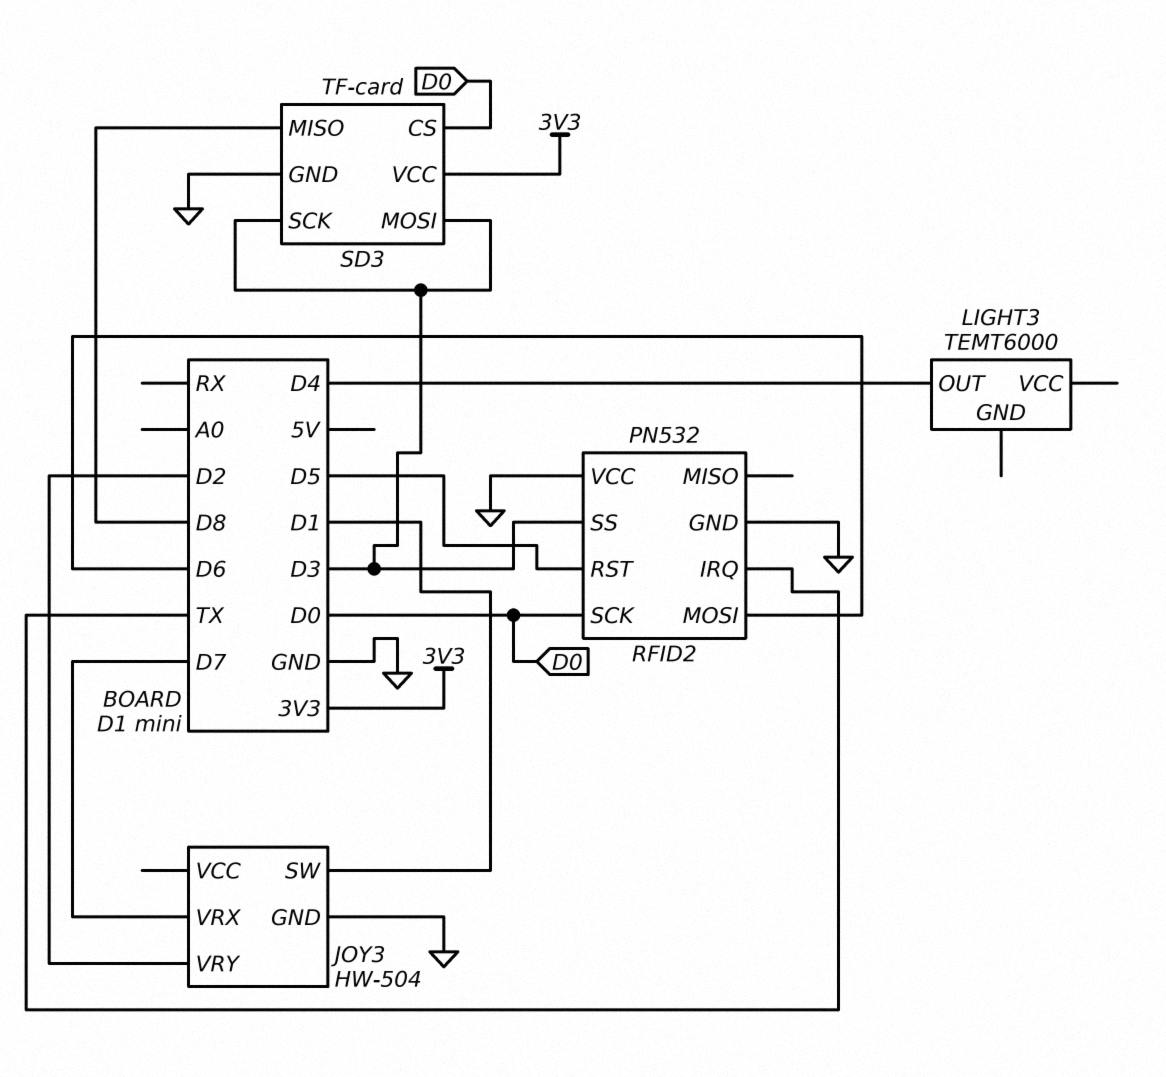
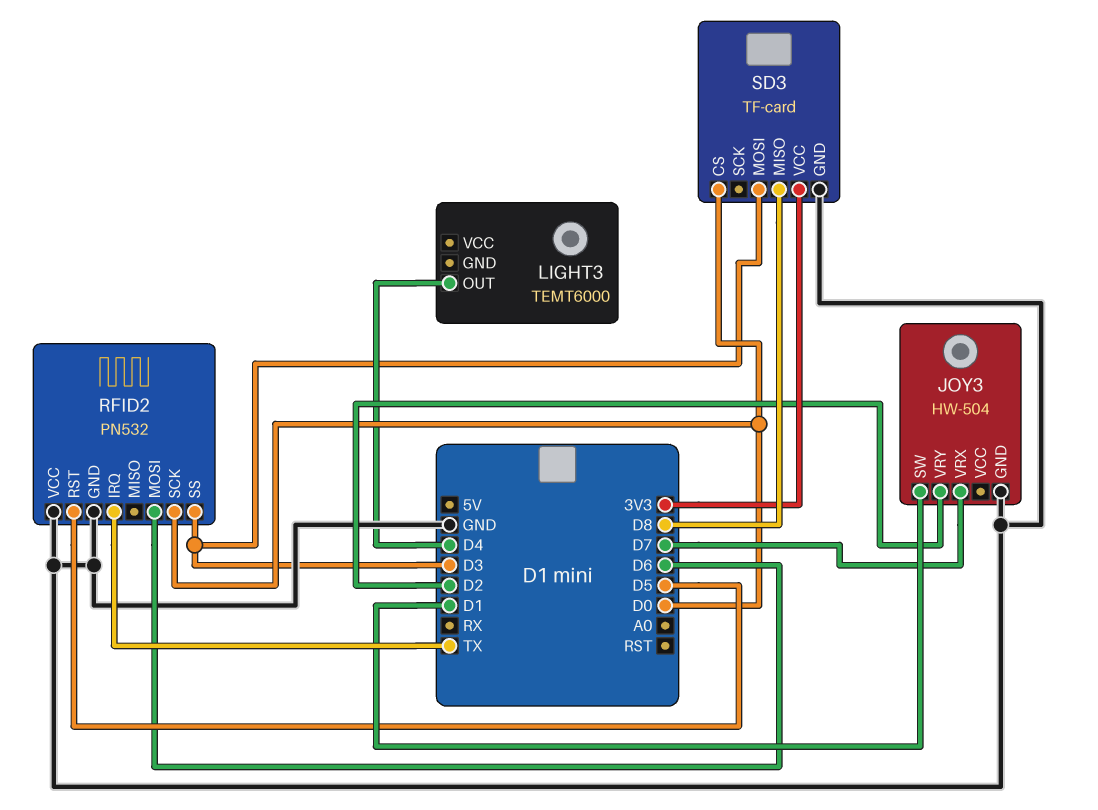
SD3 pin SCK: D3 -> none

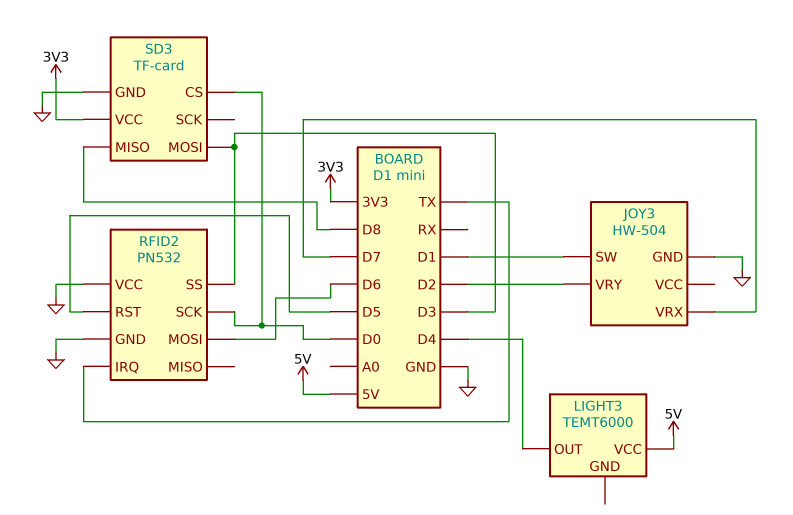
LIGHT3 pin VCC: none -> 5V

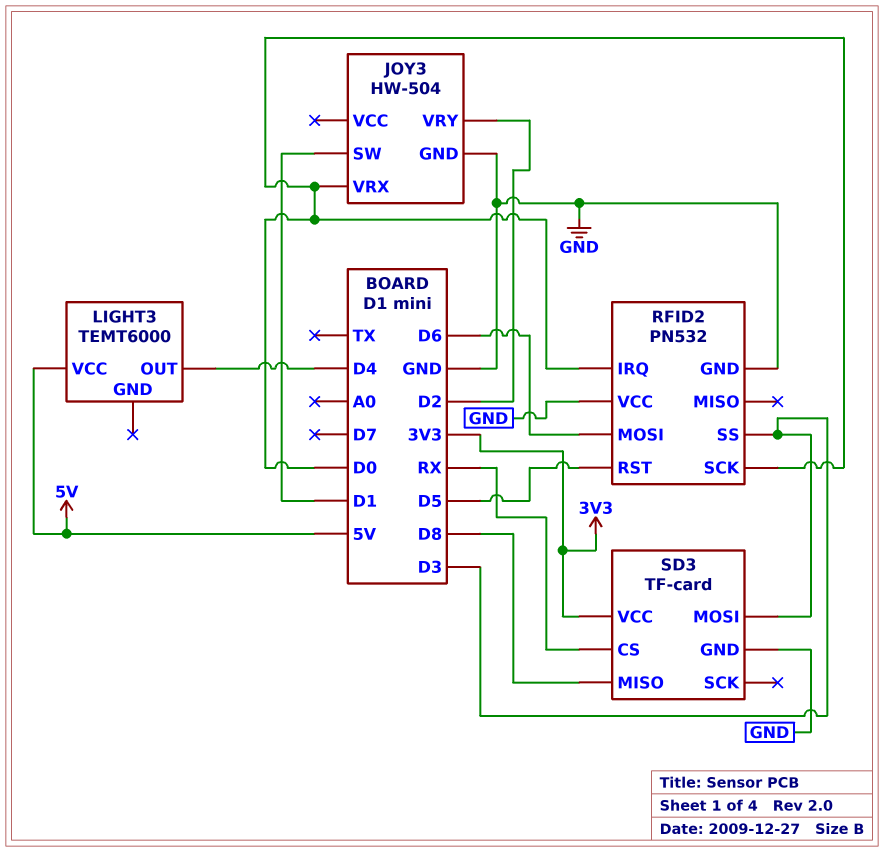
JOY3 pin VRX: D7 -> D0
RFID2 pin IRQ: TX -> D0
SD3 pin CS: D0 -> RX

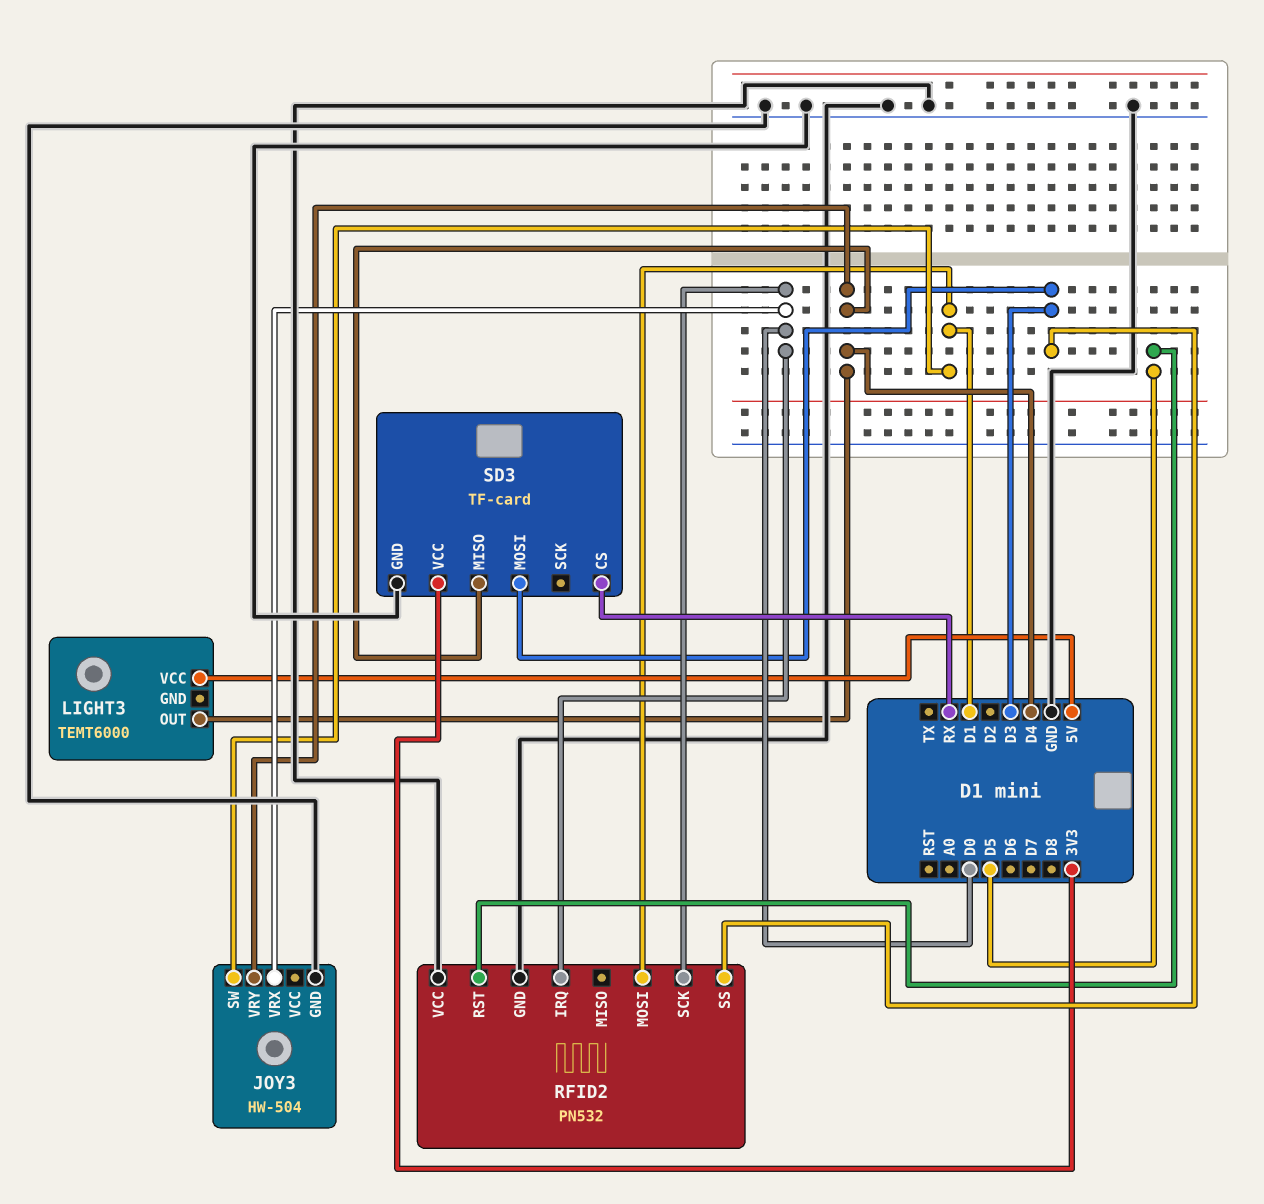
JOY3 pin VRY: D2 -> D4
RFID2 pin MOSI: D6 -> D1
SD3 pin MISO: D8 -> D4

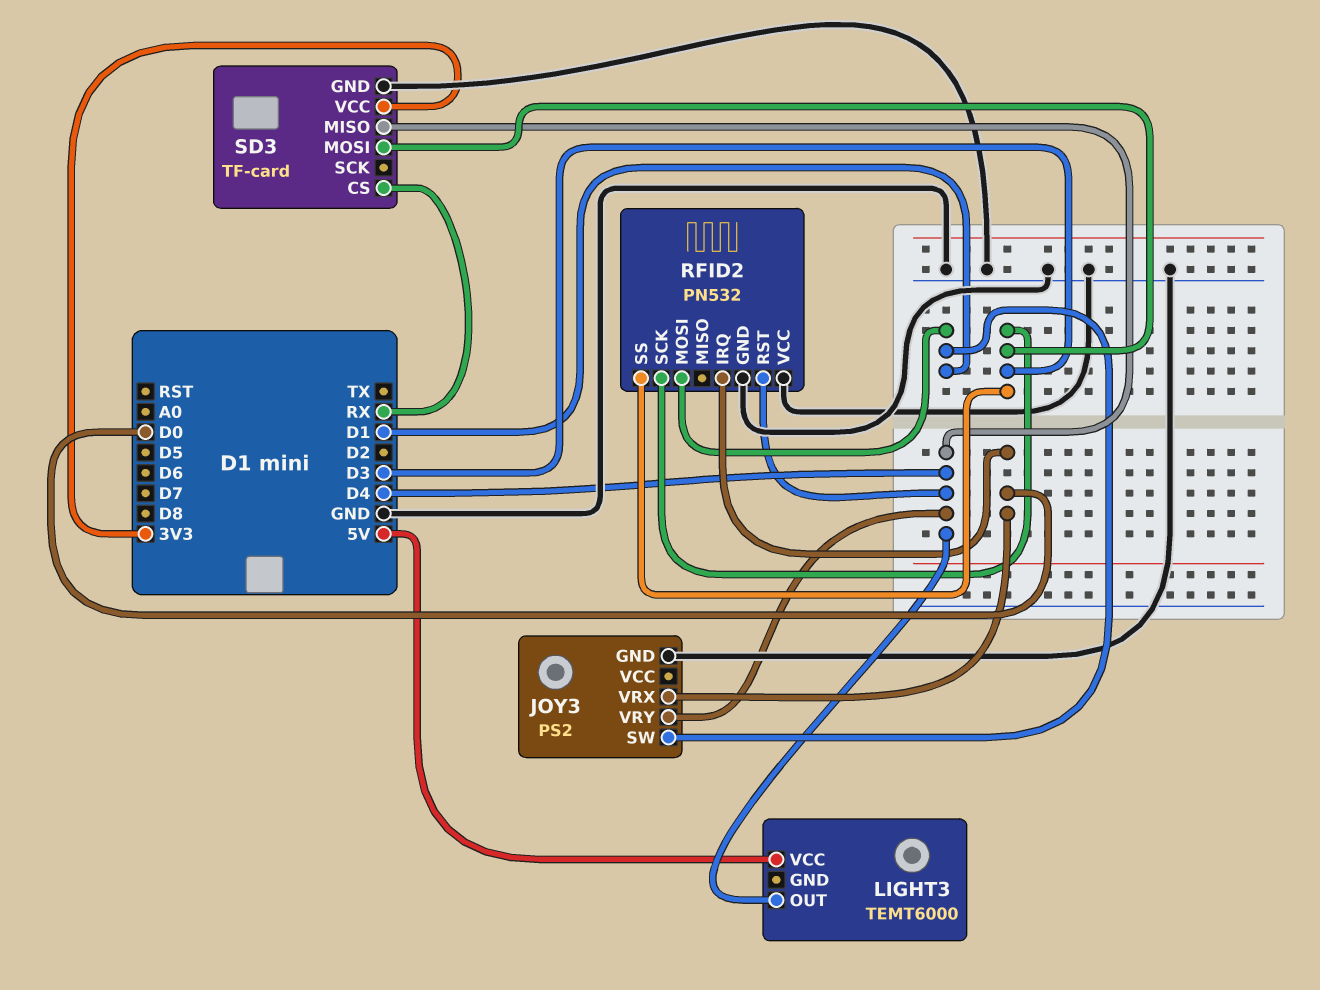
JOY3: HW-504 -> PS2
RFID2 pin RST: D5 -> D4
RFID2 pin SCK: D0 -> D3

